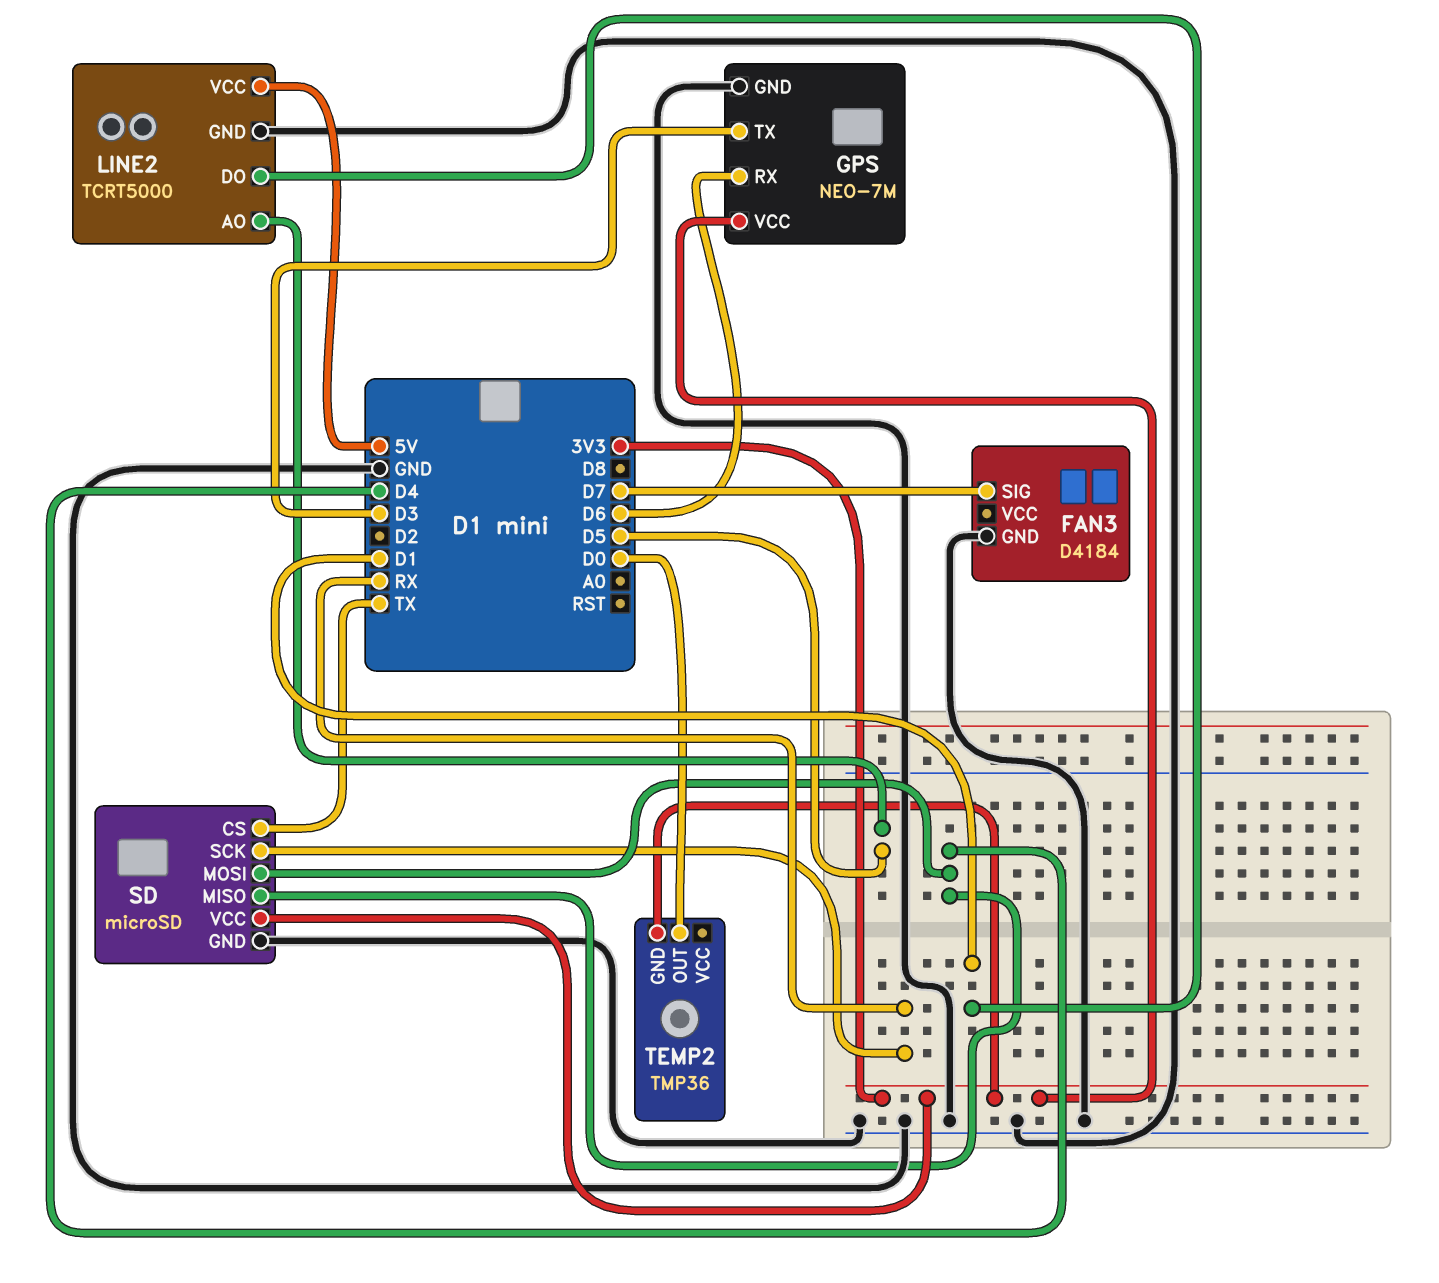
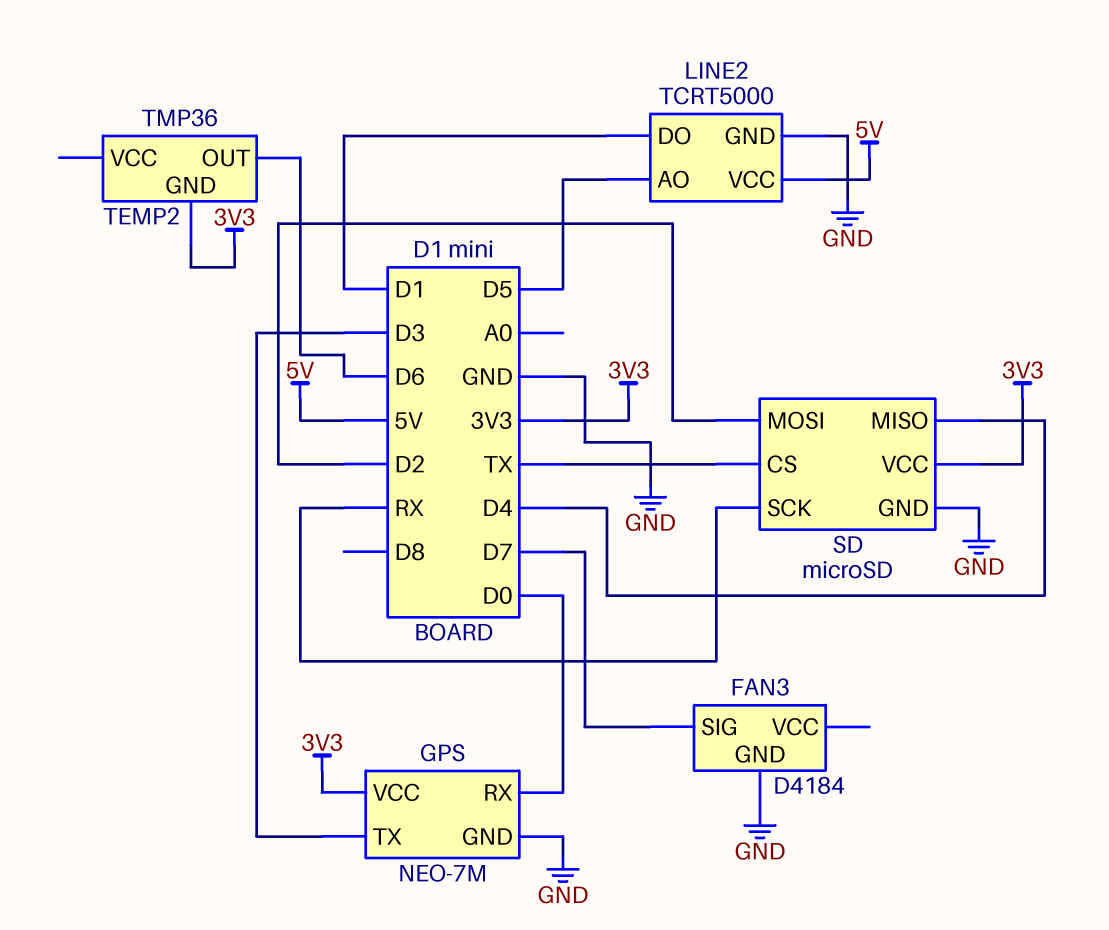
GPS pin RX: D6 -> D0
SD pin MOSI: D4 -> D2
TEMP2 pin OUT: D0 -> D6

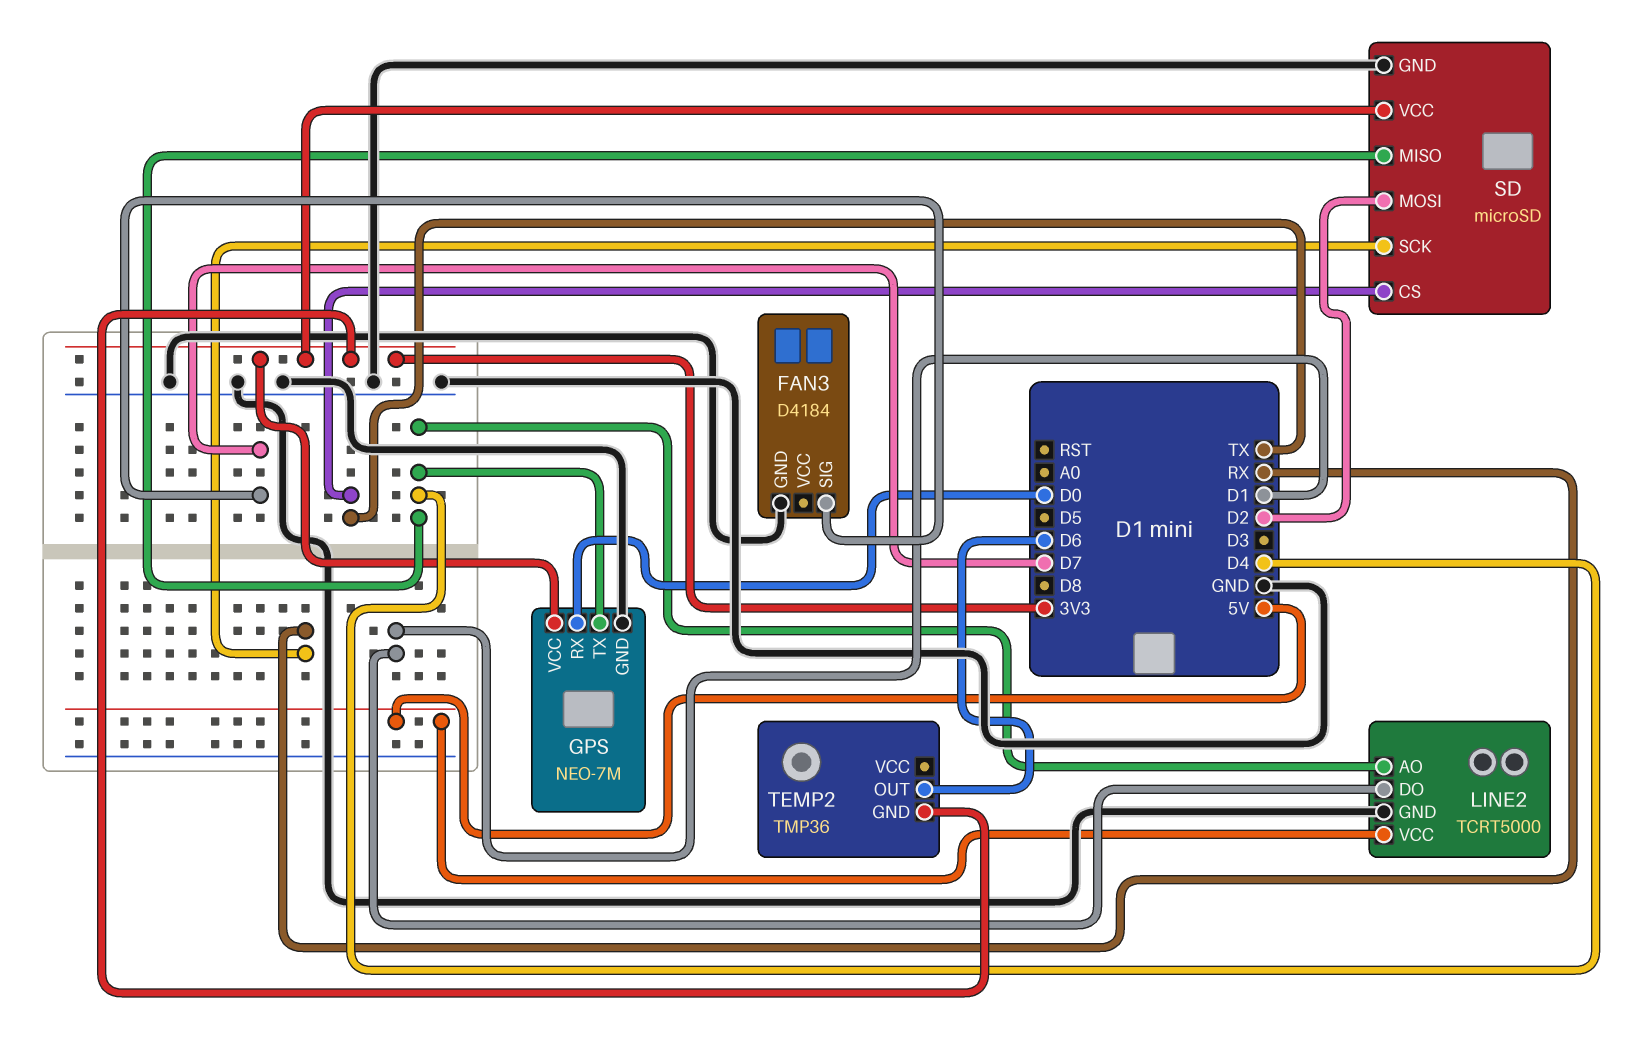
GPS pin TX: D3 -> D4
LINE2 pin AO: D5 -> D4

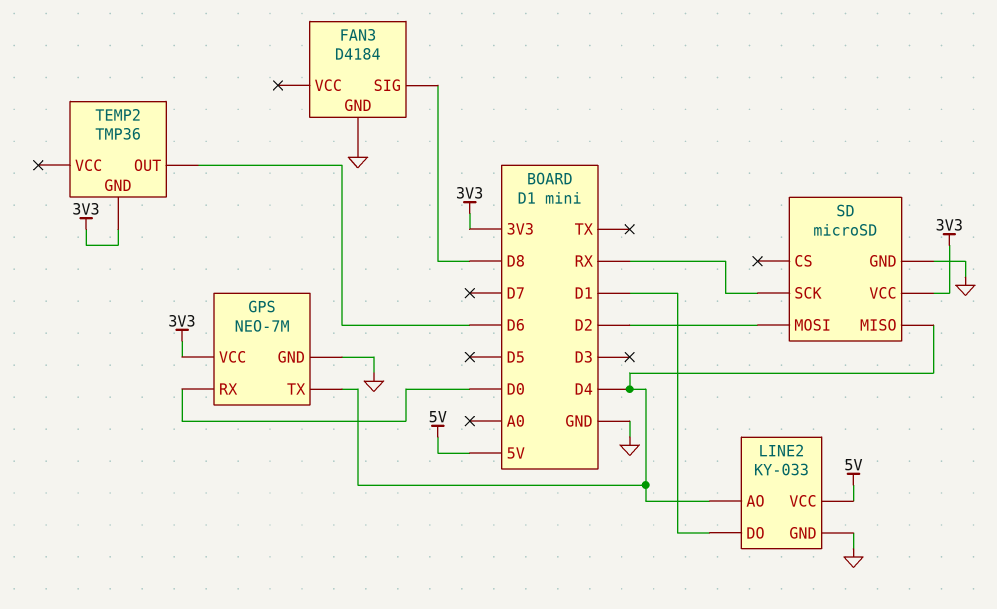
FAN3 pin SIG: D7 -> D8
LINE2: TCRT5000 -> KY-033
SD pin CS: TX -> none

